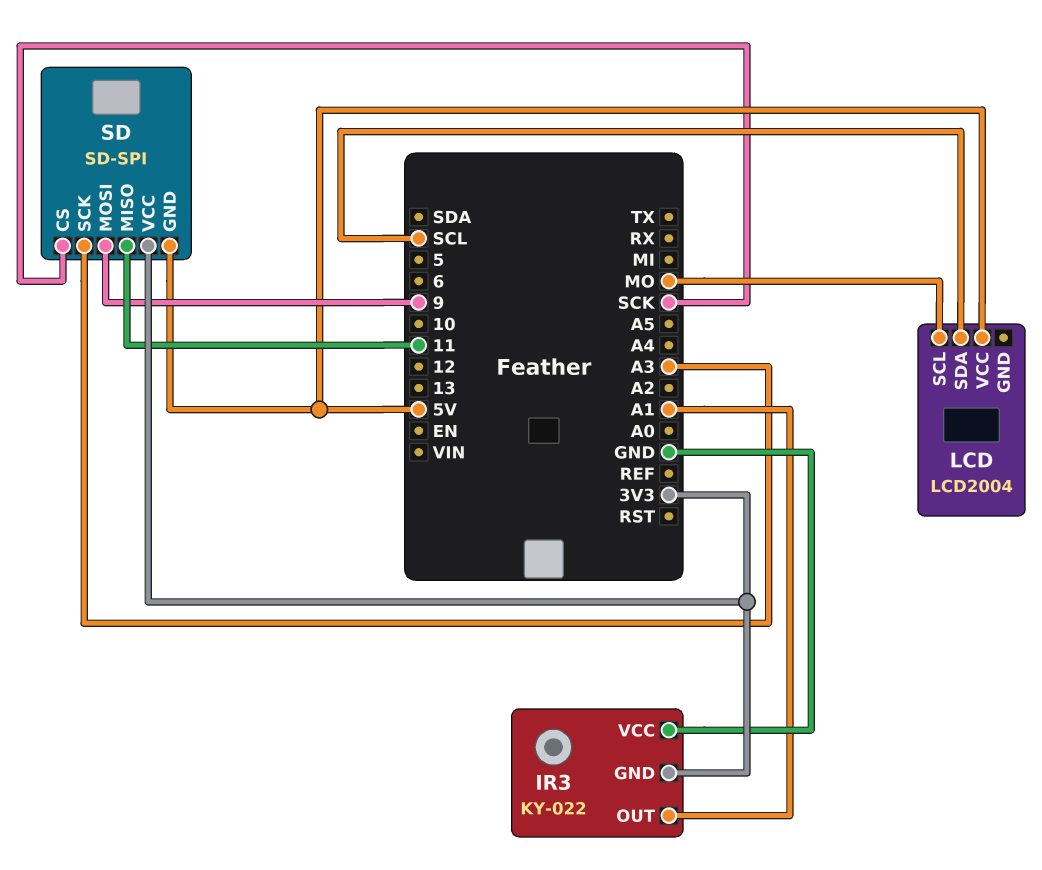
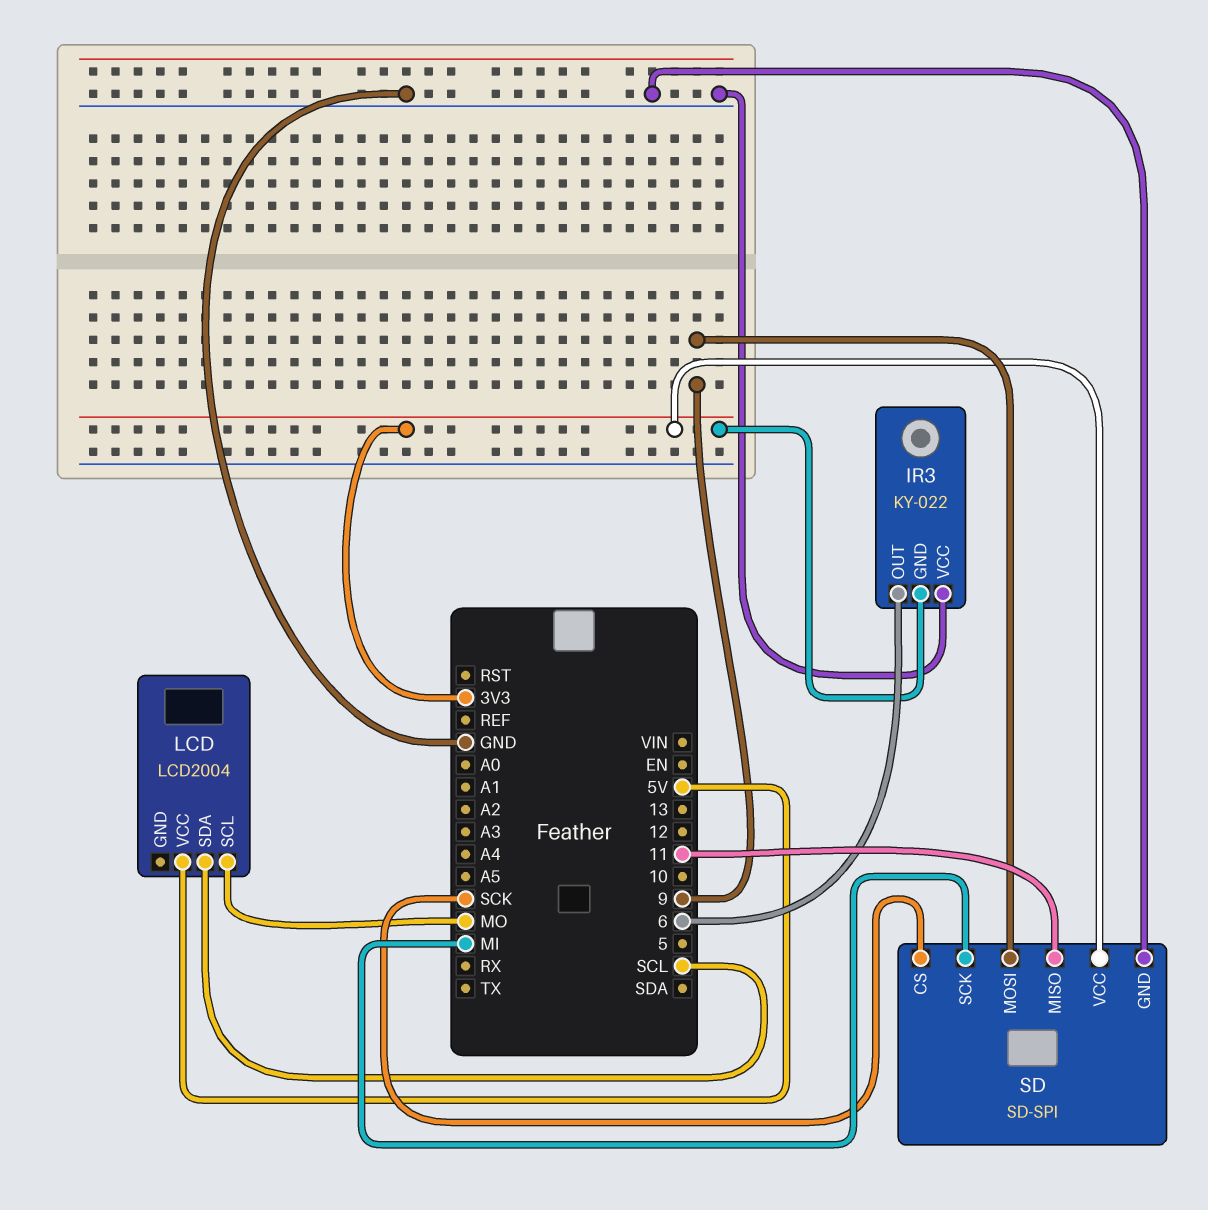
IR3 pin OUT: A1 -> 6
SD pin GND: 5V -> GND
SD pin SCK: A3 -> MI

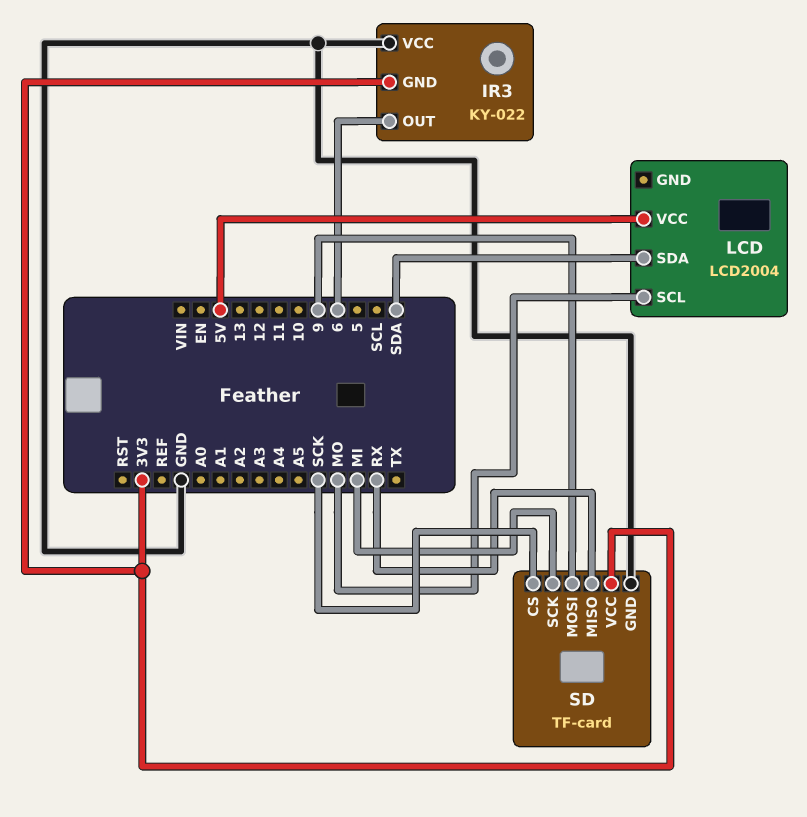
LCD pin SDA: SCL -> SDA
SD: SD-SPI -> TF-card
SD pin MISO: 11 -> RX

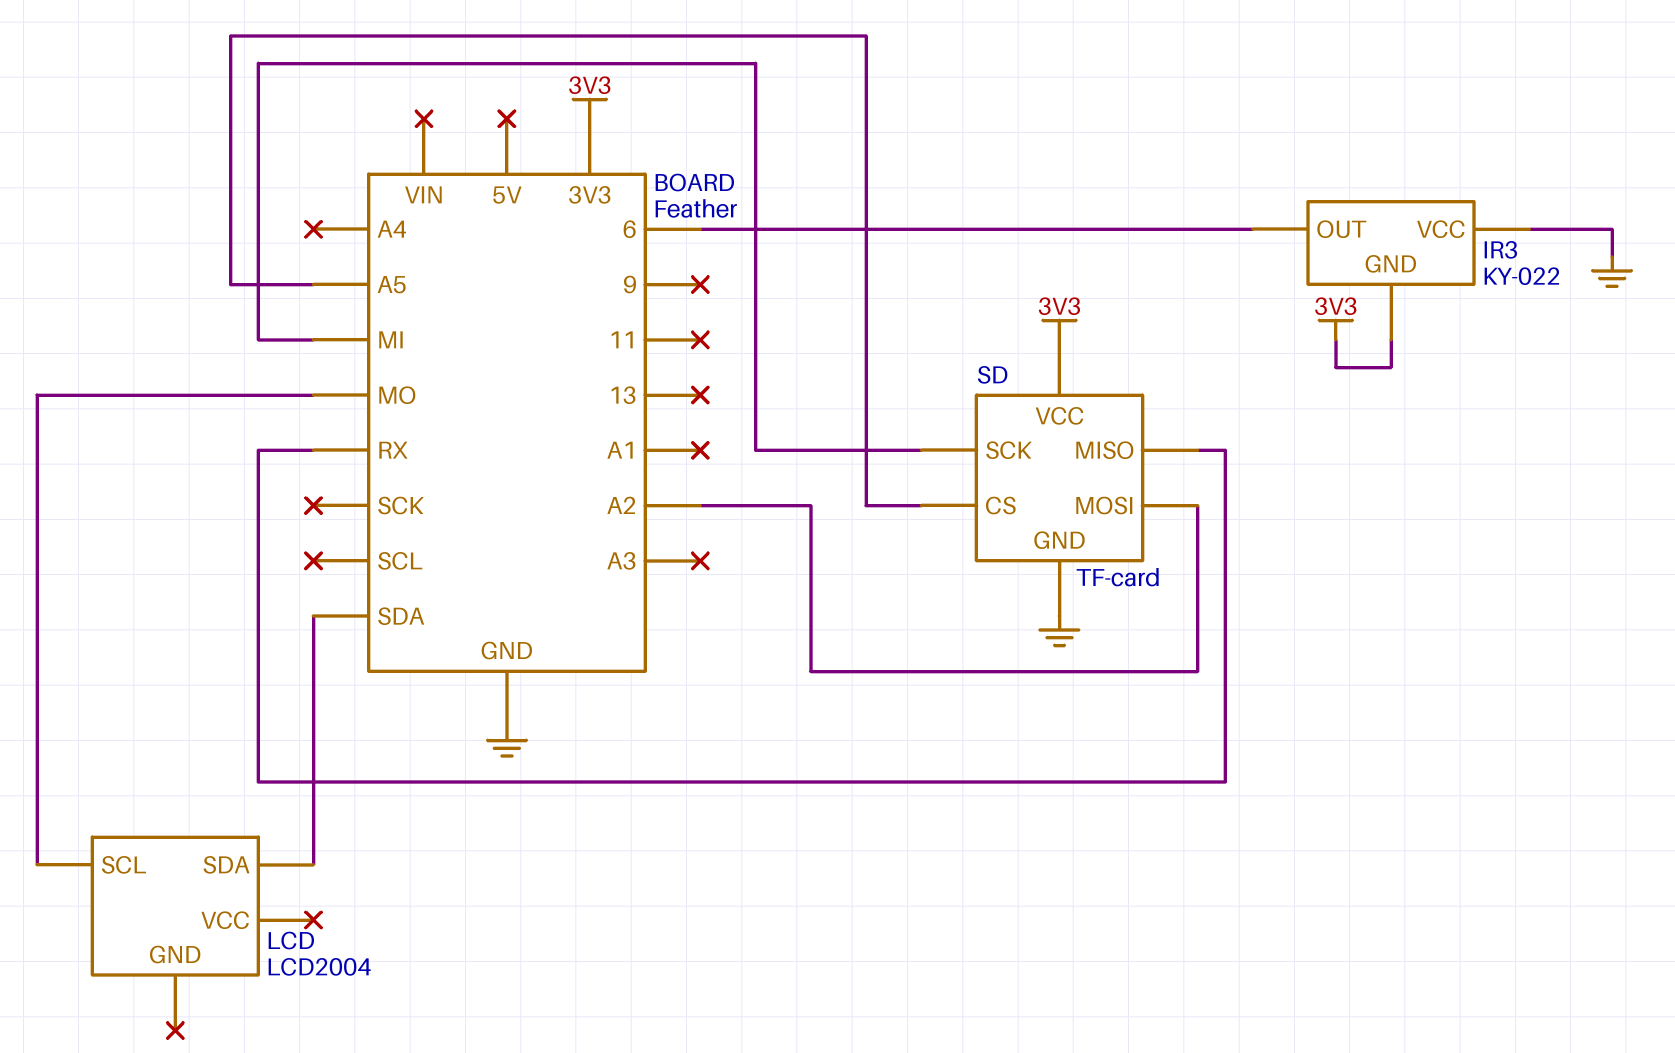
LCD pin VCC: 5V -> none
SD pin CS: SCK -> A5
SD pin MOSI: 9 -> A2

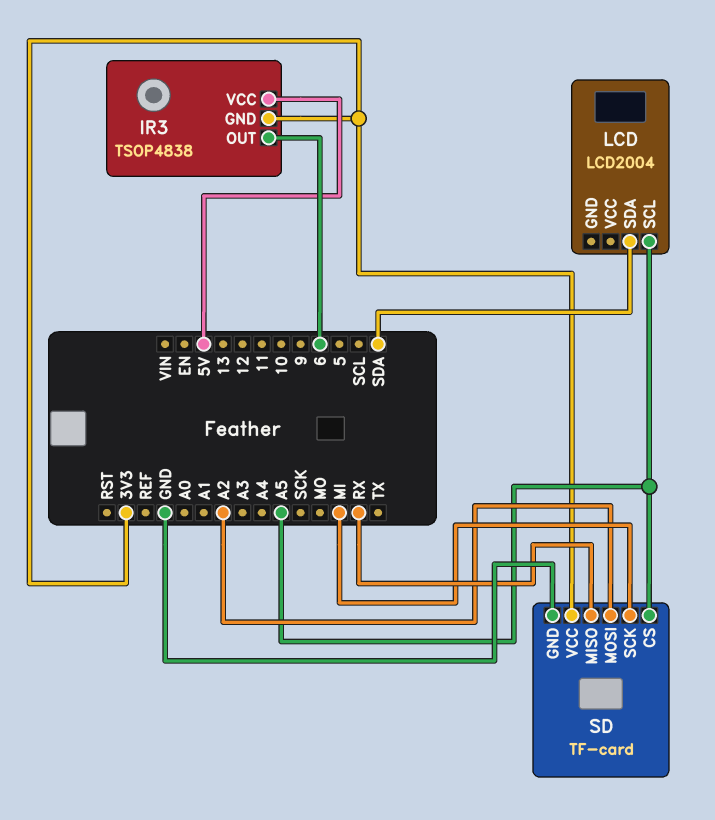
IR3: KY-022 -> TSOP4838
IR3 pin VCC: GND -> 5V
LCD pin SCL: MO -> A5

